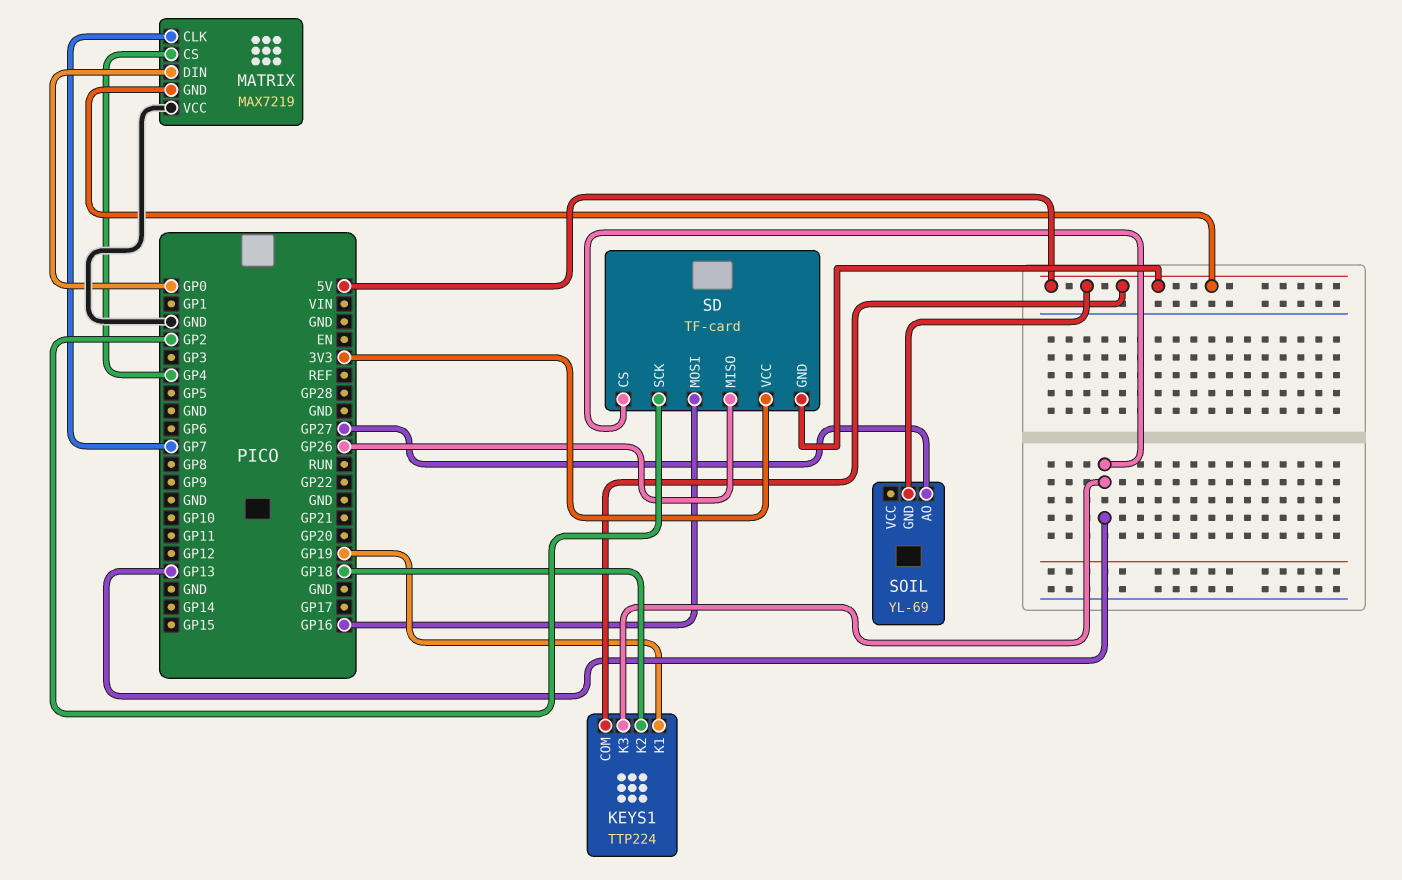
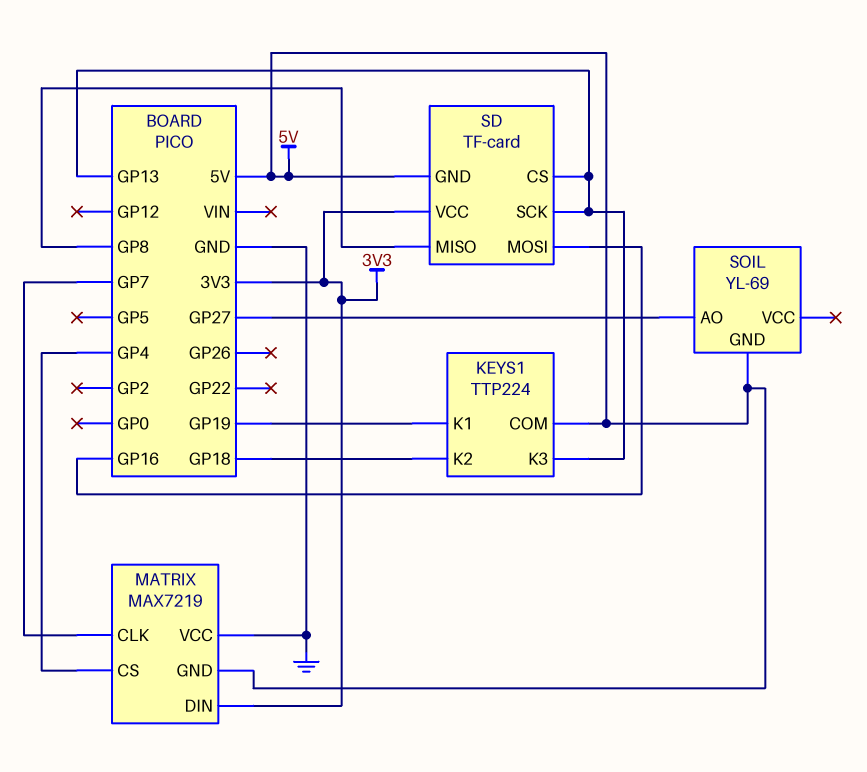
MATRIX pin DIN: GP0 -> 3V3
SD pin MISO: GP26 -> GP8
SD pin SCK: GP2 -> GP13

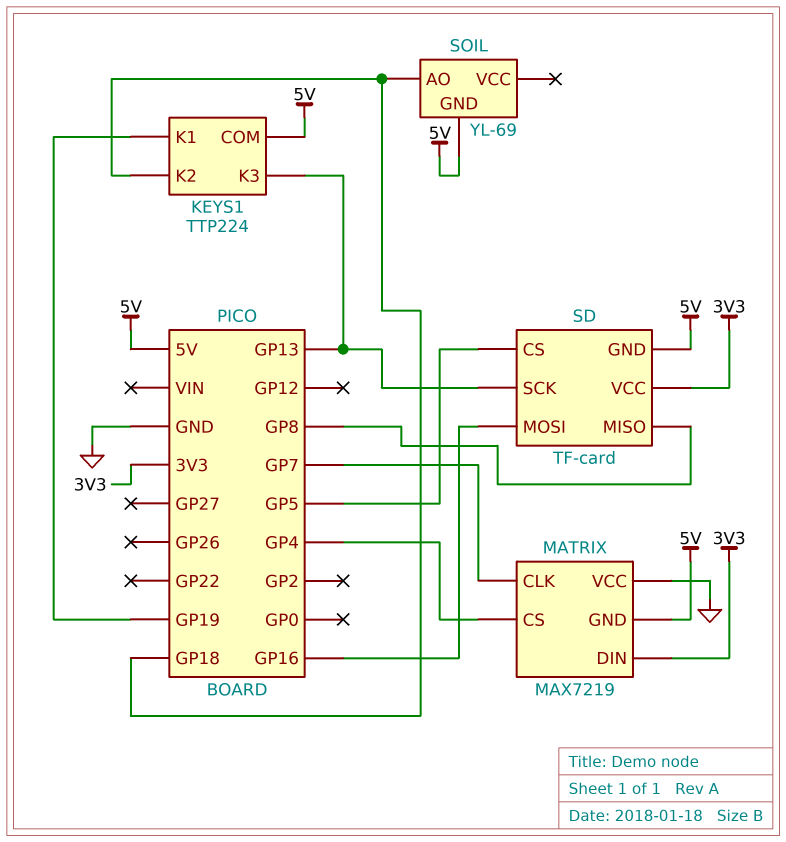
SD pin CS: GP13 -> GP5
SOIL pin AO: GP27 -> GP18

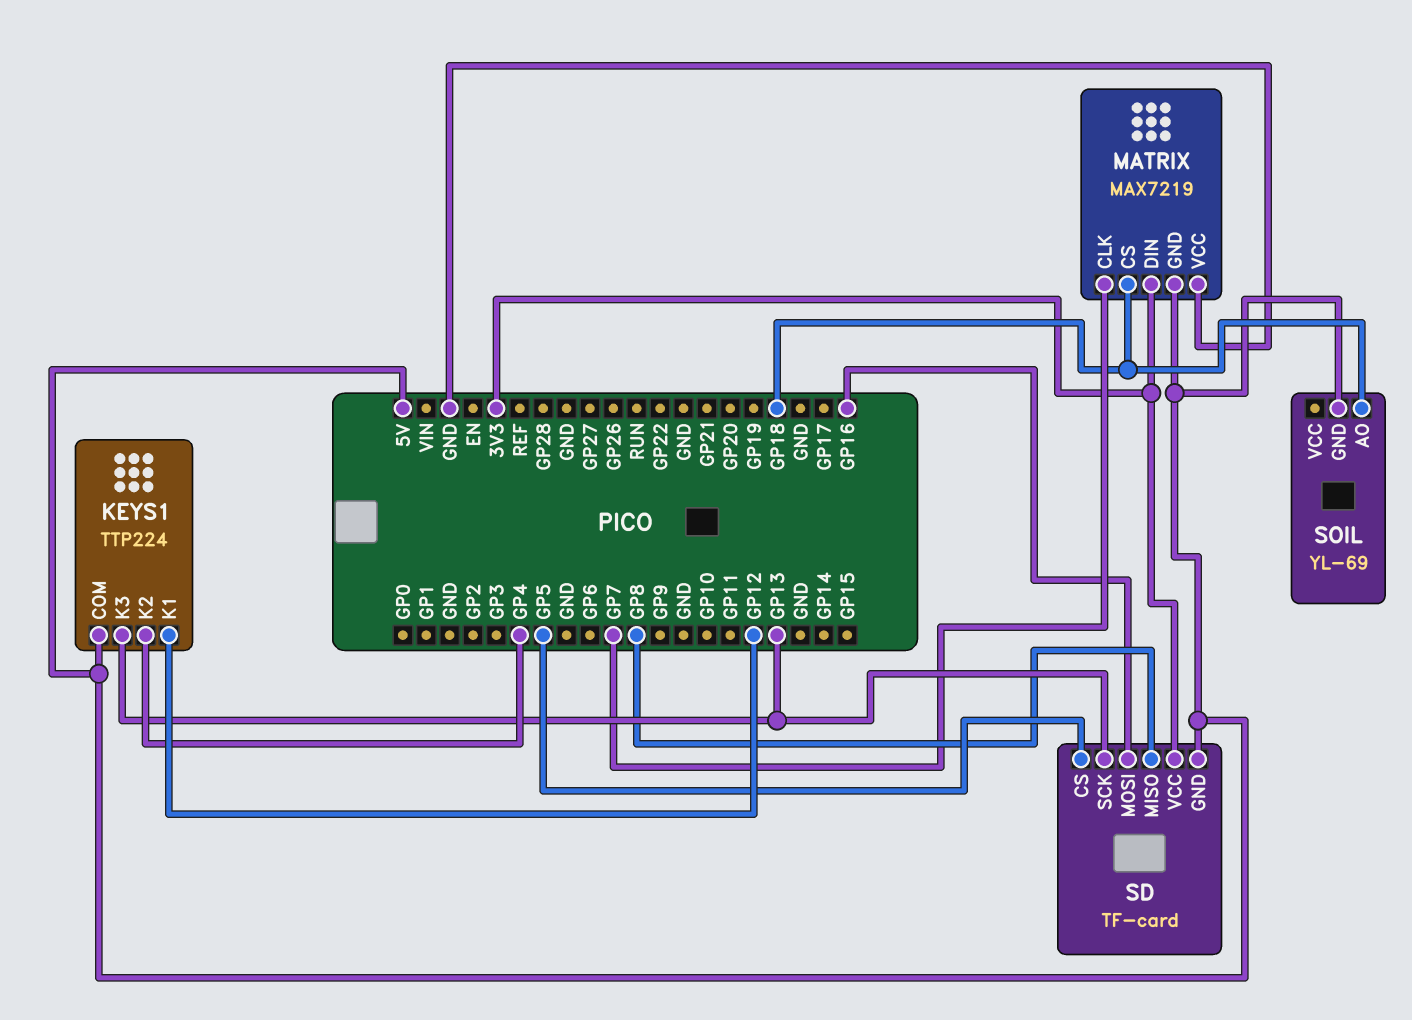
KEYS1 pin K1: GP19 -> GP12
KEYS1 pin K2: GP18 -> GP4
MATRIX pin CS: GP4 -> GP18

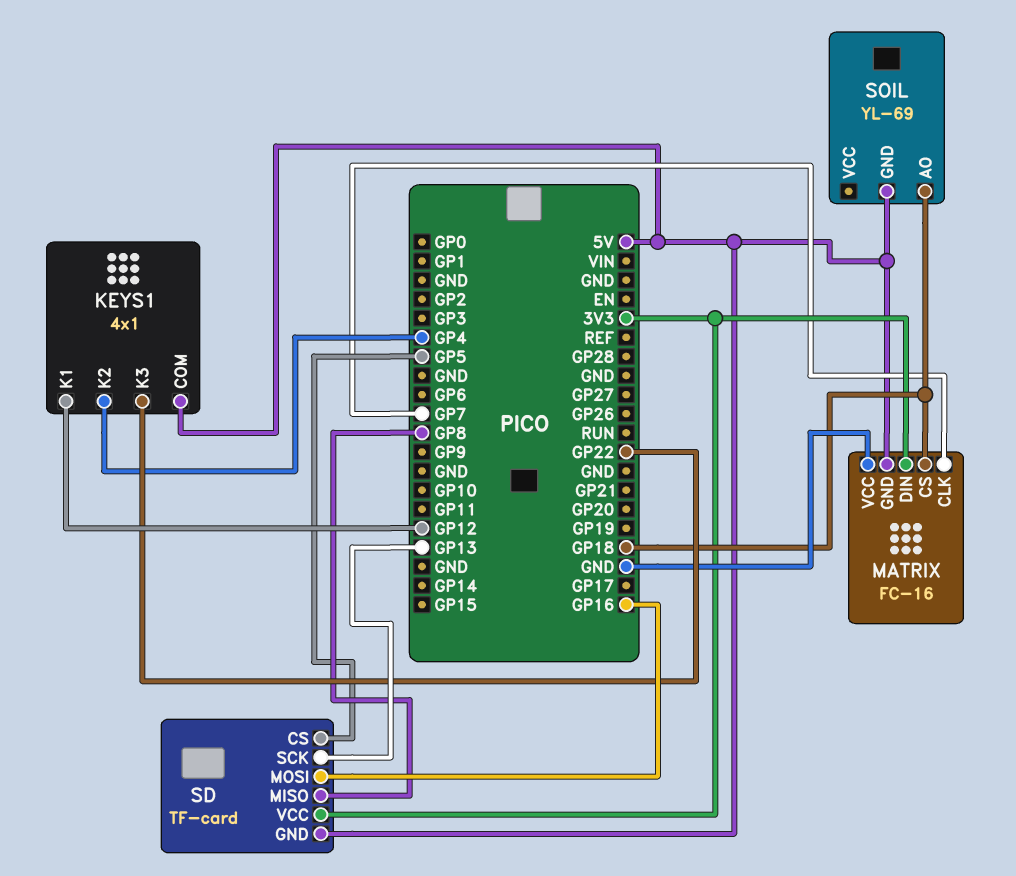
KEYS1: TTP224 -> 4x1
KEYS1 pin K3: GP13 -> GP22
MATRIX: MAX7219 -> FC-16

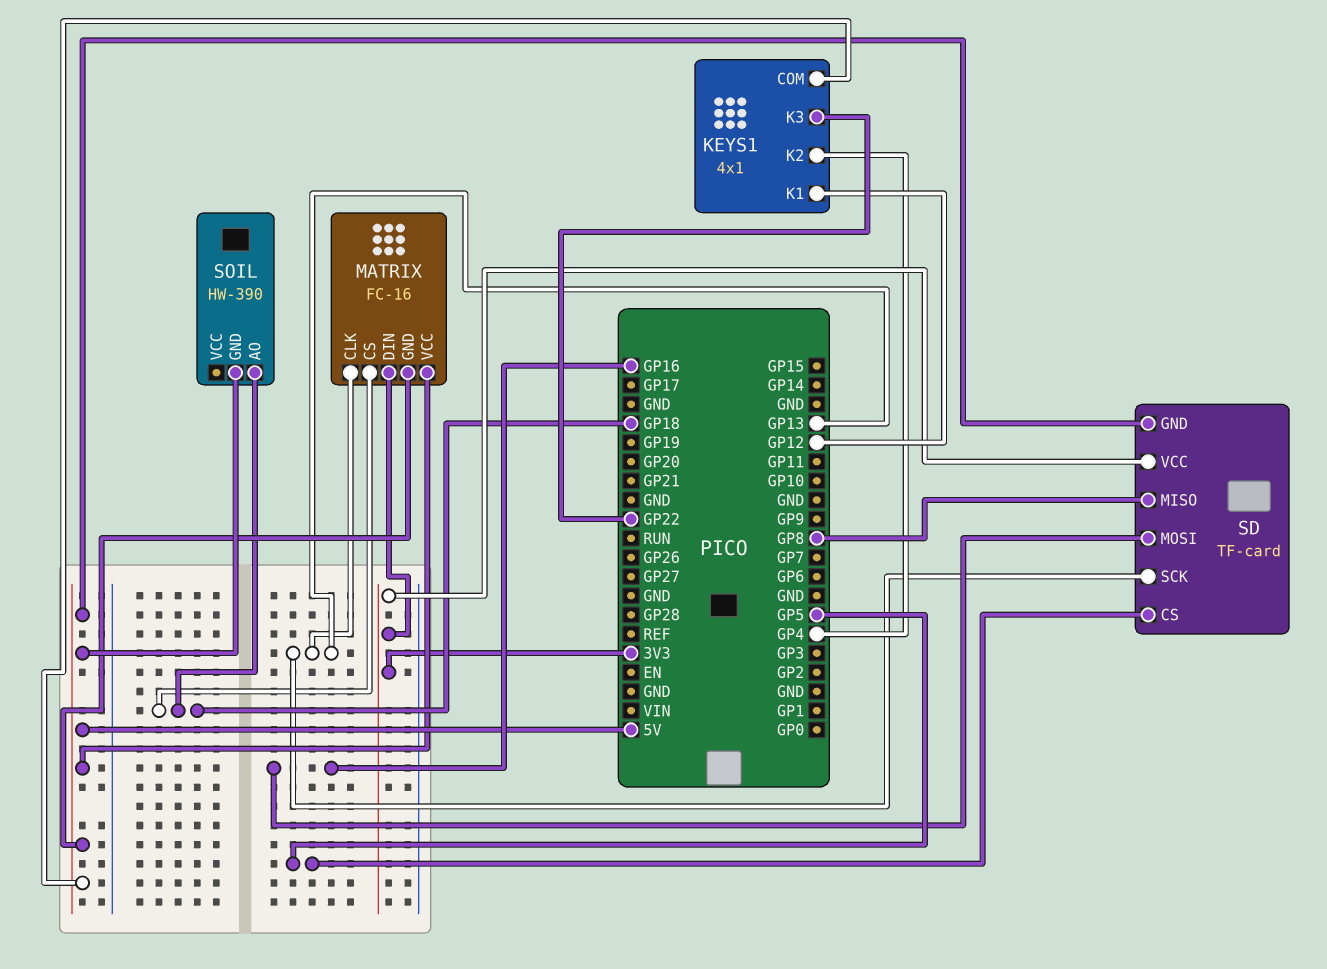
MATRIX pin CLK: GP7 -> GP13
MATRIX pin VCC: GND -> 5V
SOIL: YL-69 -> HW-390

